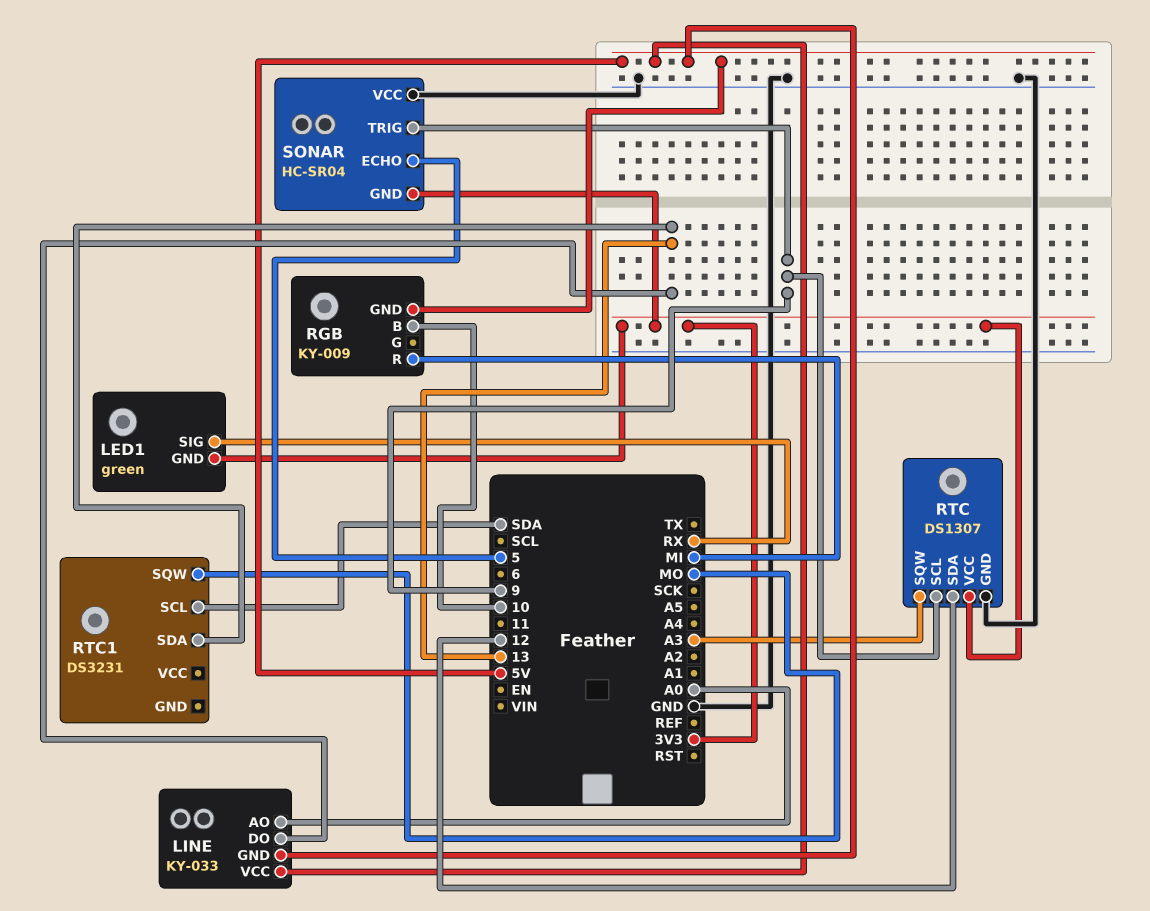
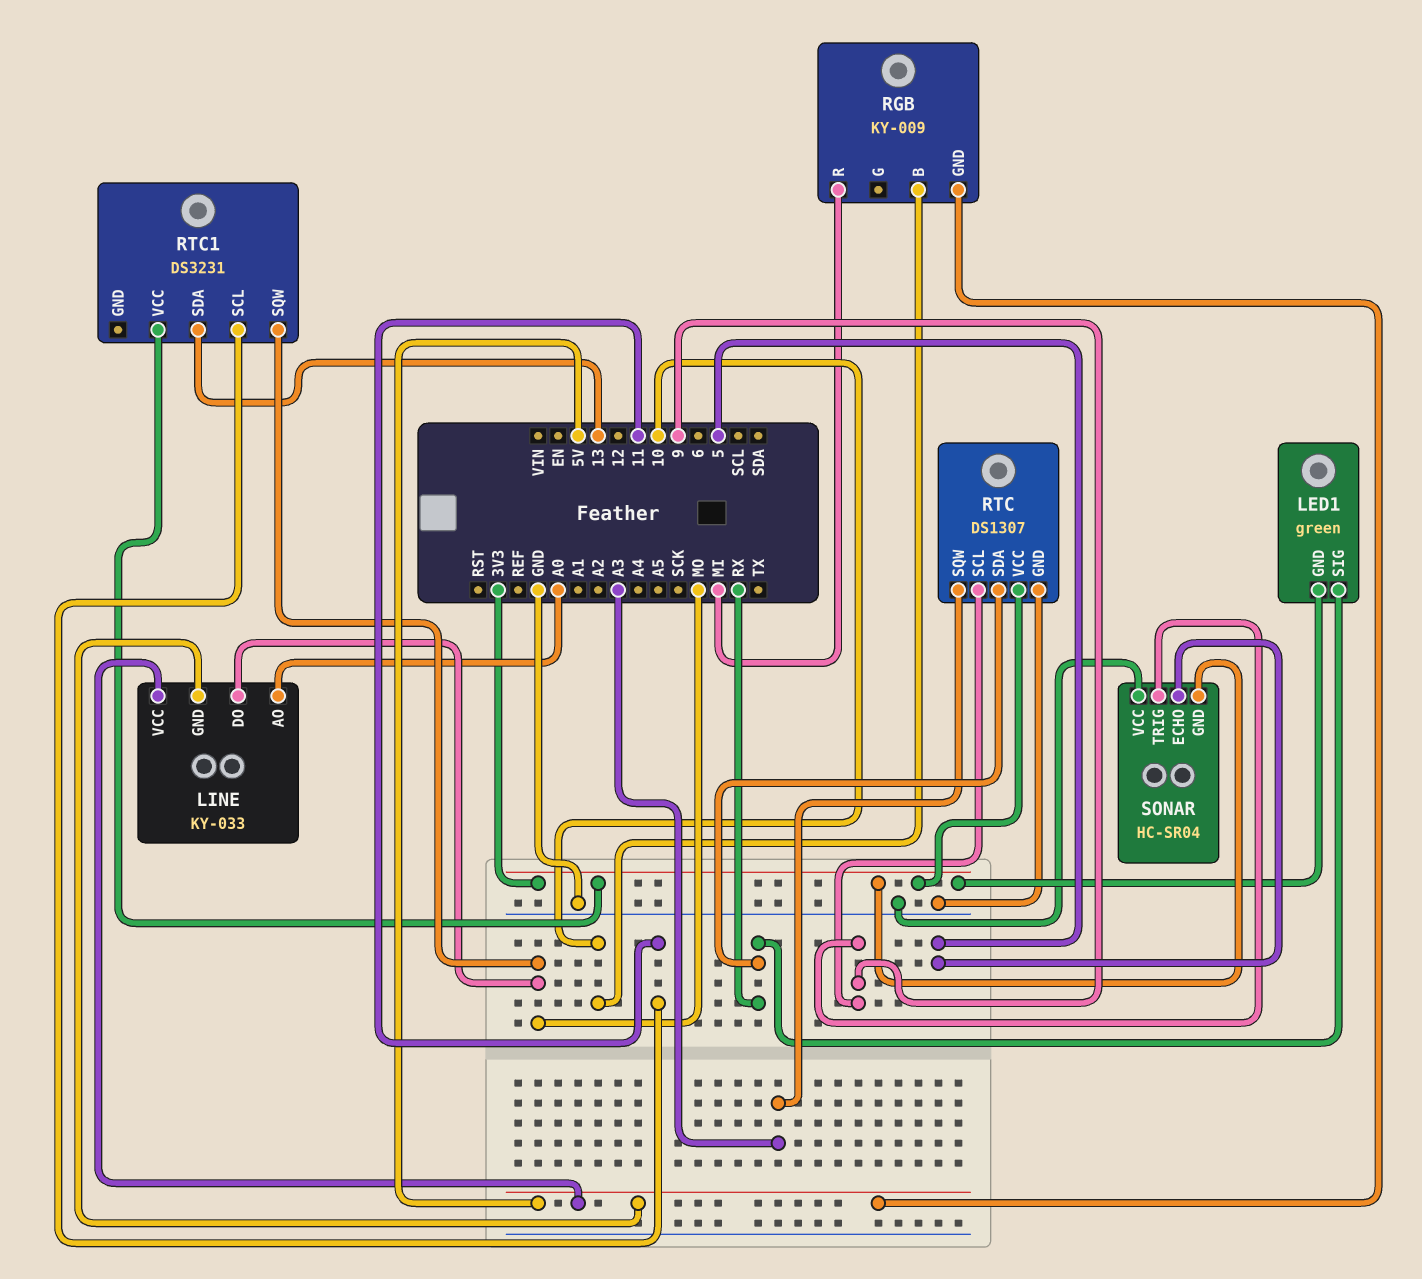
LINE pin DO: 13 -> MO
RTC pin SDA: 12 -> RX
RTC1 pin SCL: SDA -> 11
RTC1 pin VCC: none -> 3V3

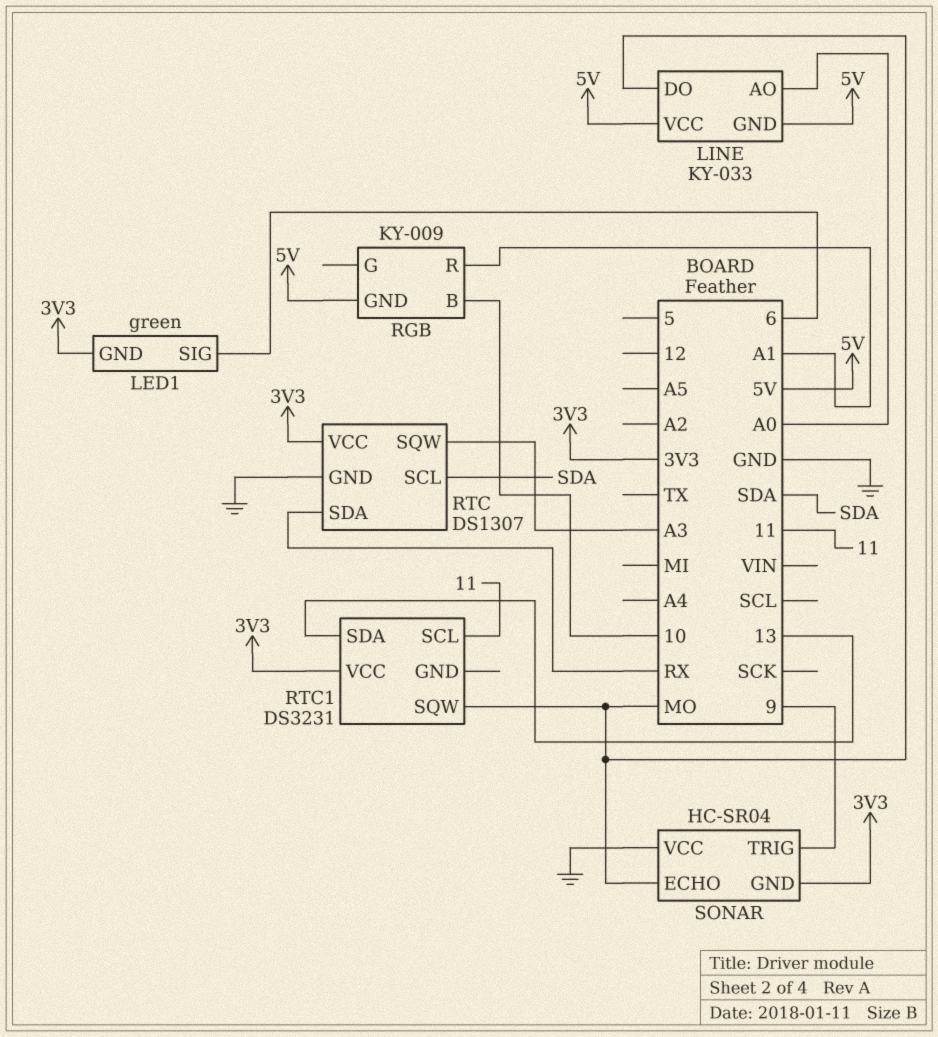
LED1 pin SIG: RX -> 6
RGB pin R: MI -> A1
RTC pin SCL: 9 -> SDA
SONAR pin ECHO: 5 -> MO

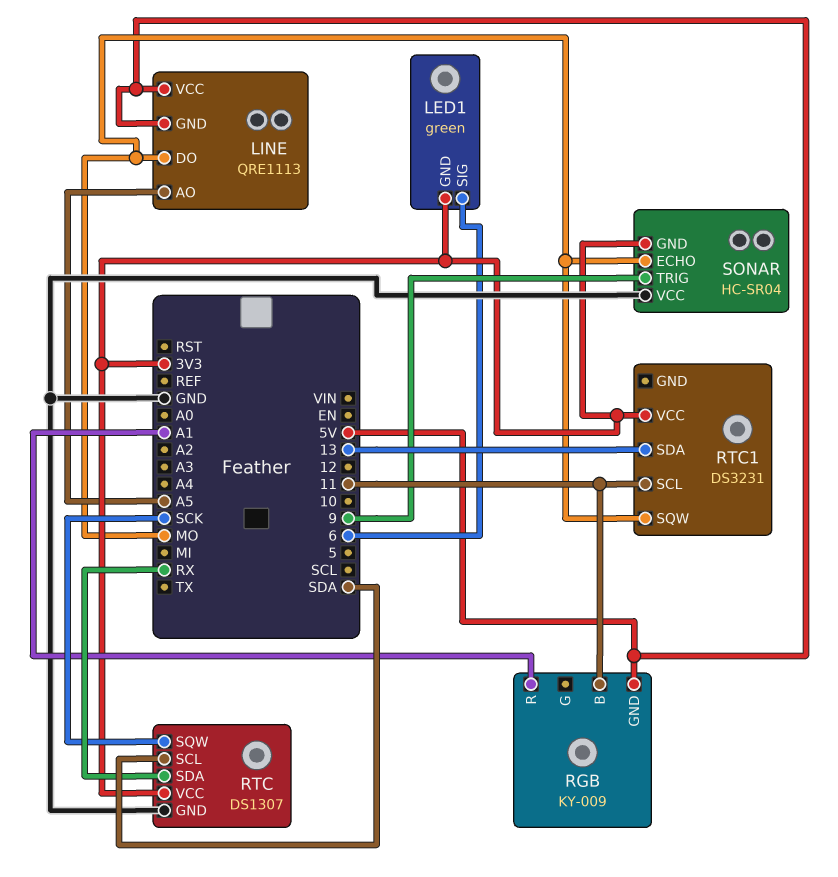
LINE: KY-033 -> QRE1113
LINE pin AO: A0 -> A5
RGB pin B: 10 -> 11
RTC pin SQW: A3 -> SCK

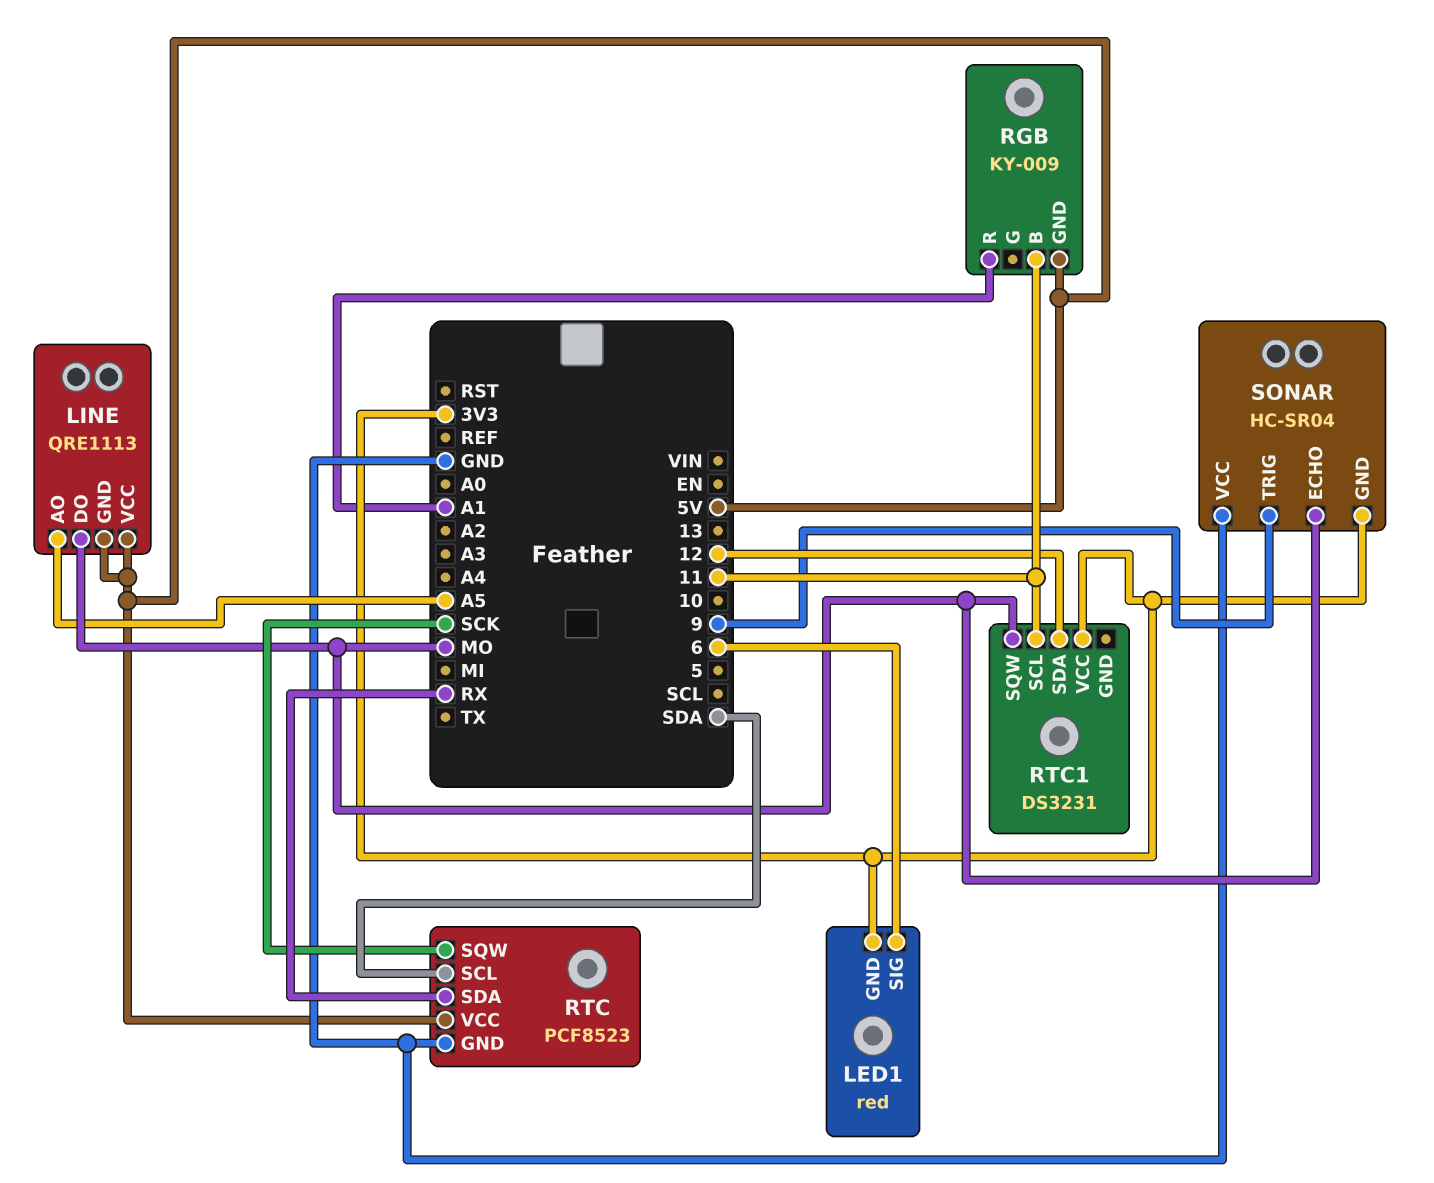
LED1: green -> red
RTC: DS1307 -> PCF8523
RTC pin VCC: 3V3 -> 5V
RTC1 pin SDA: 13 -> 12

